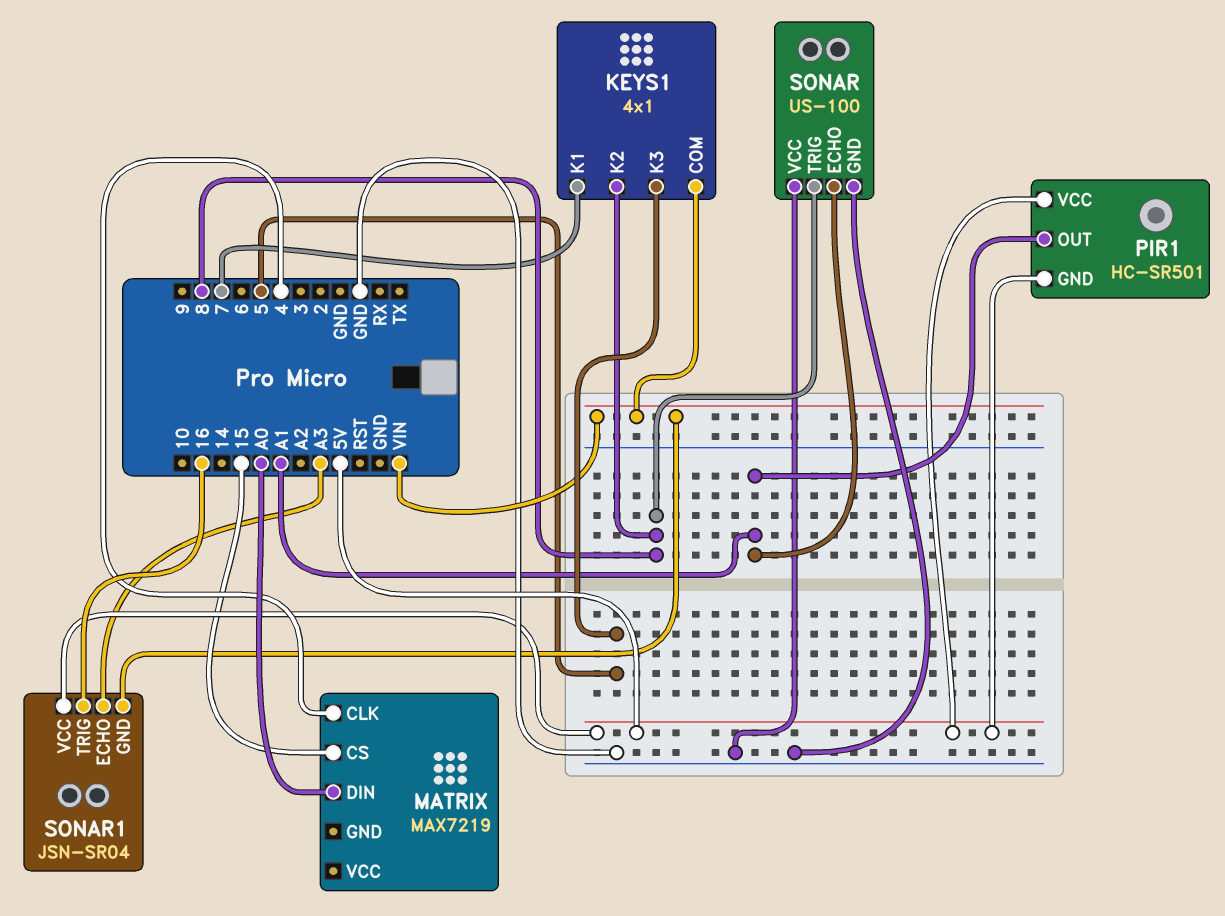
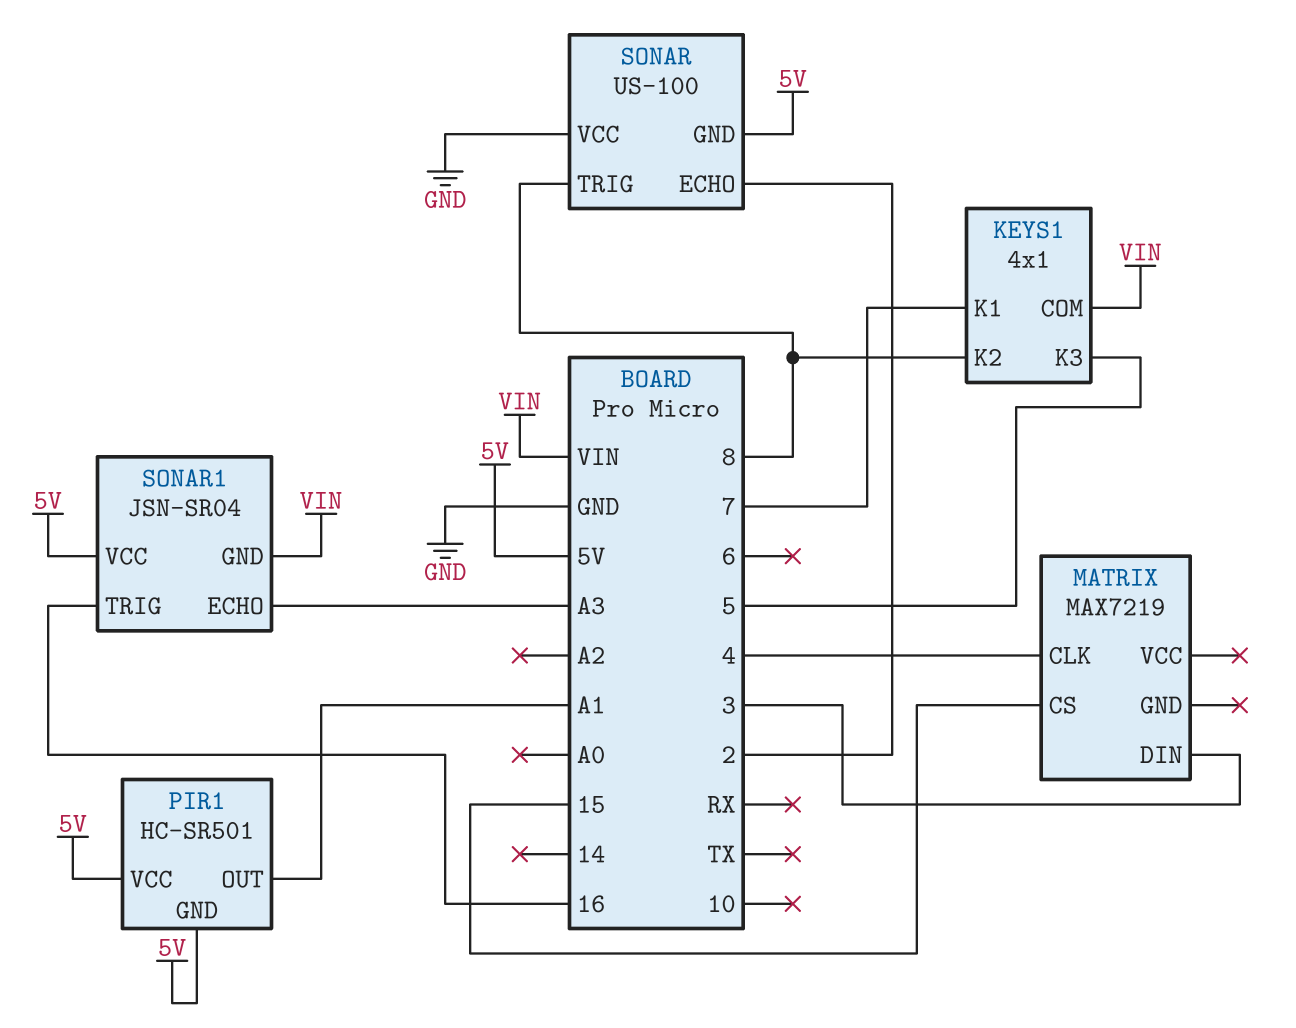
MATRIX pin DIN: A0 -> 3
SONAR pin ECHO: A1 -> 2
SONAR pin GND: GND -> 5V

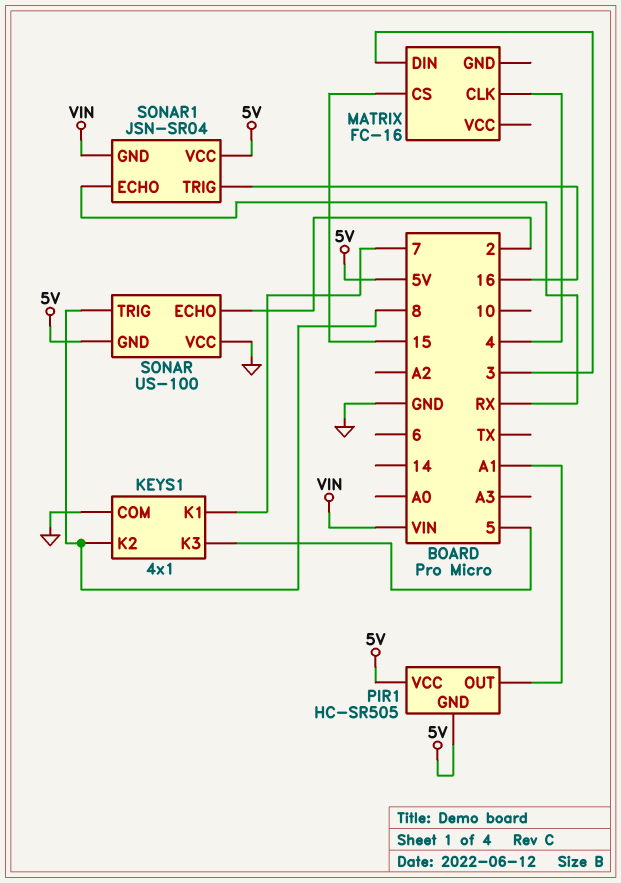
KEYS1 pin COM: VIN -> GND
MATRIX: MAX7219 -> FC-16
PIR1: HC-SR501 -> HC-SR505
SONAR1 pin ECHO: A3 -> RX

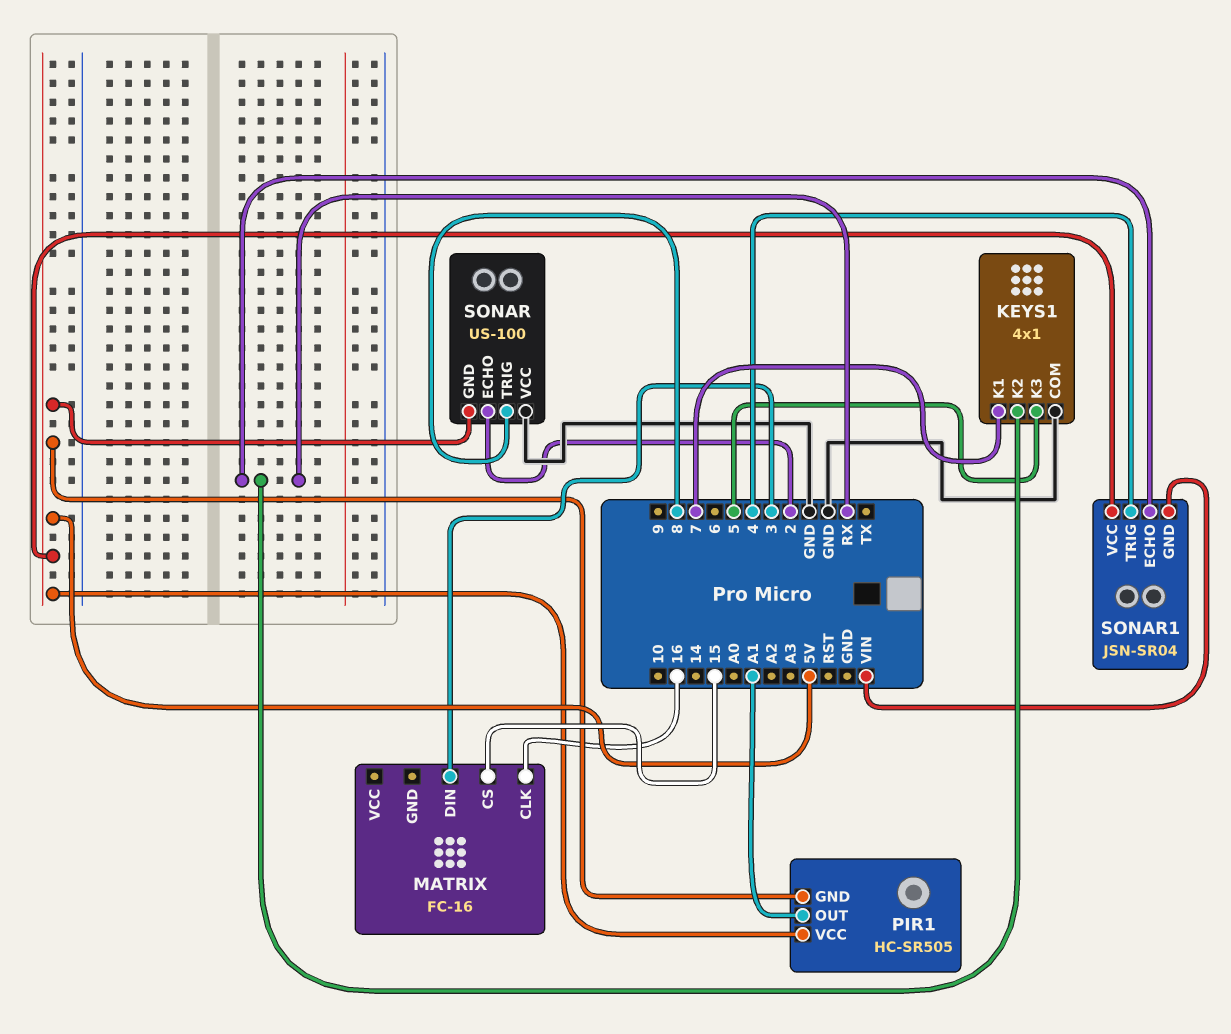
KEYS1 pin K2: 8 -> RX
MATRIX pin CLK: 4 -> 16
SONAR1 pin TRIG: 16 -> 4

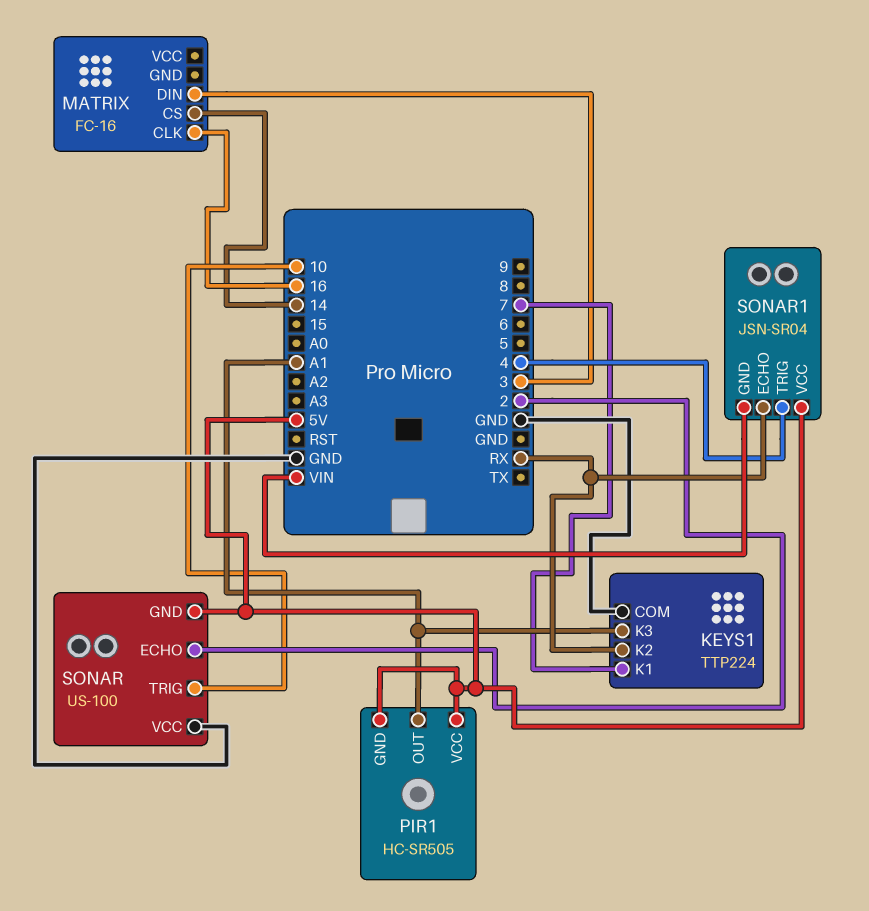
KEYS1: 4x1 -> TTP224
KEYS1 pin K3: 5 -> A1
MATRIX pin CS: 15 -> 14
SONAR pin TRIG: 8 -> 10

